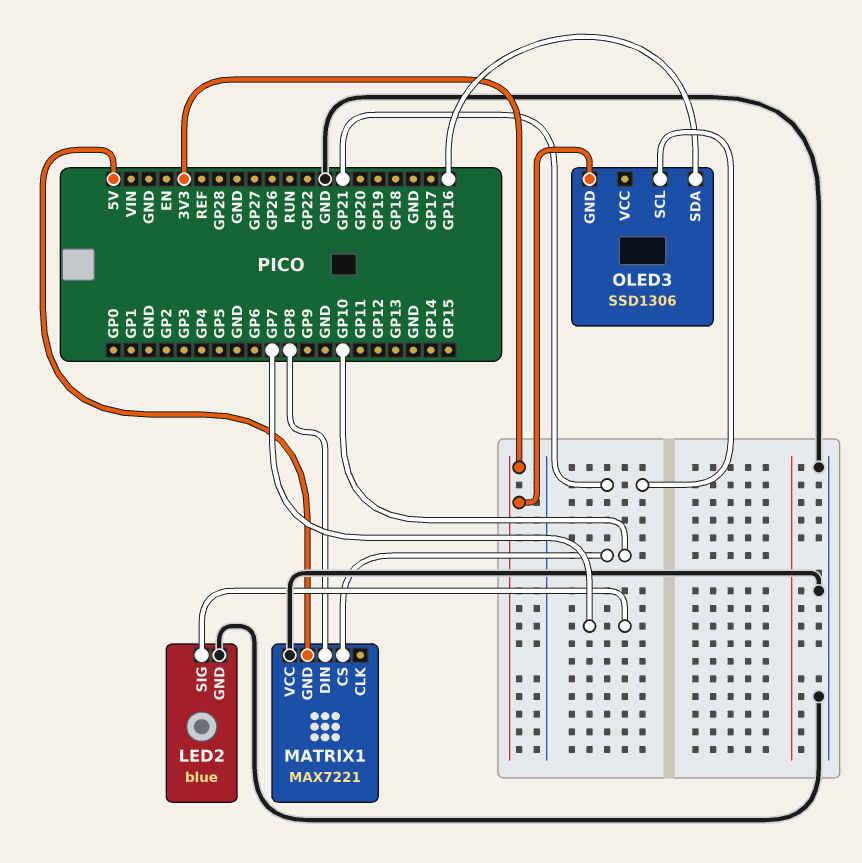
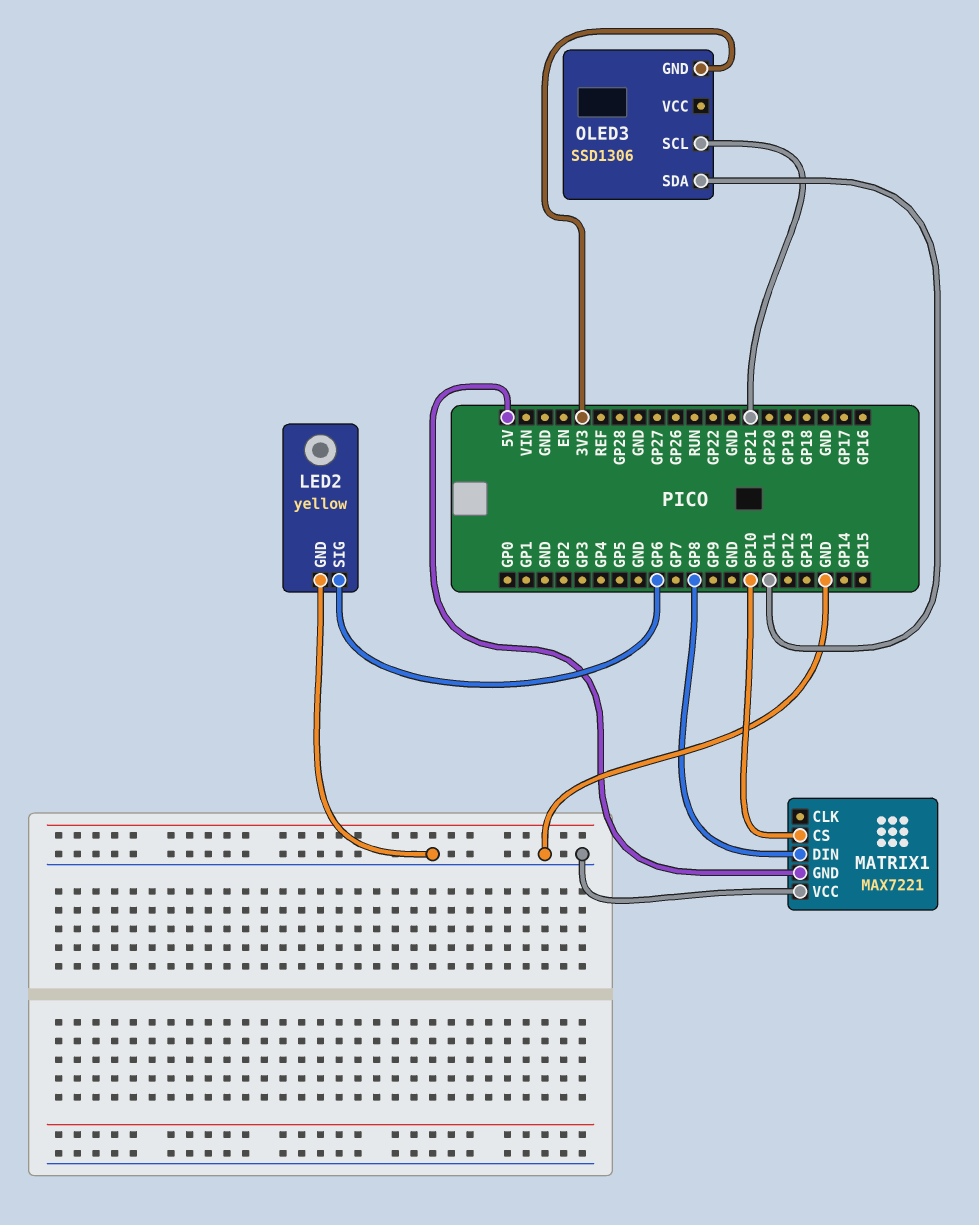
LED2: blue -> yellow
LED2 pin SIG: GP7 -> GP6
OLED3 pin SDA: GP16 -> GP11

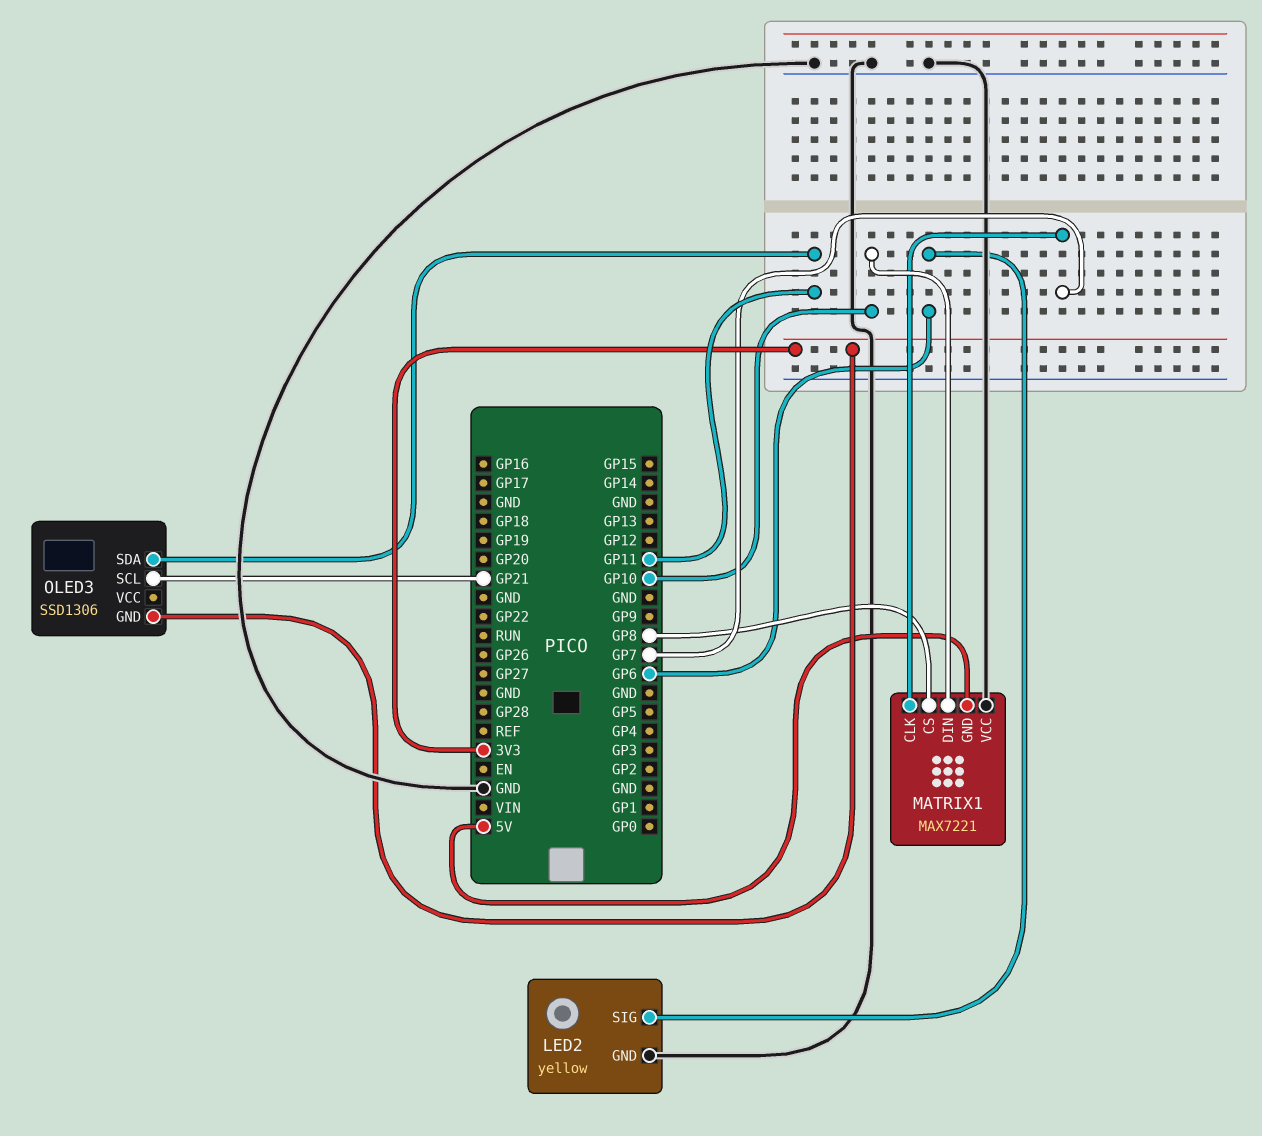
MATRIX1 pin CLK: none -> GP7
MATRIX1 pin CS: GP10 -> GP8
MATRIX1 pin DIN: GP8 -> GP10

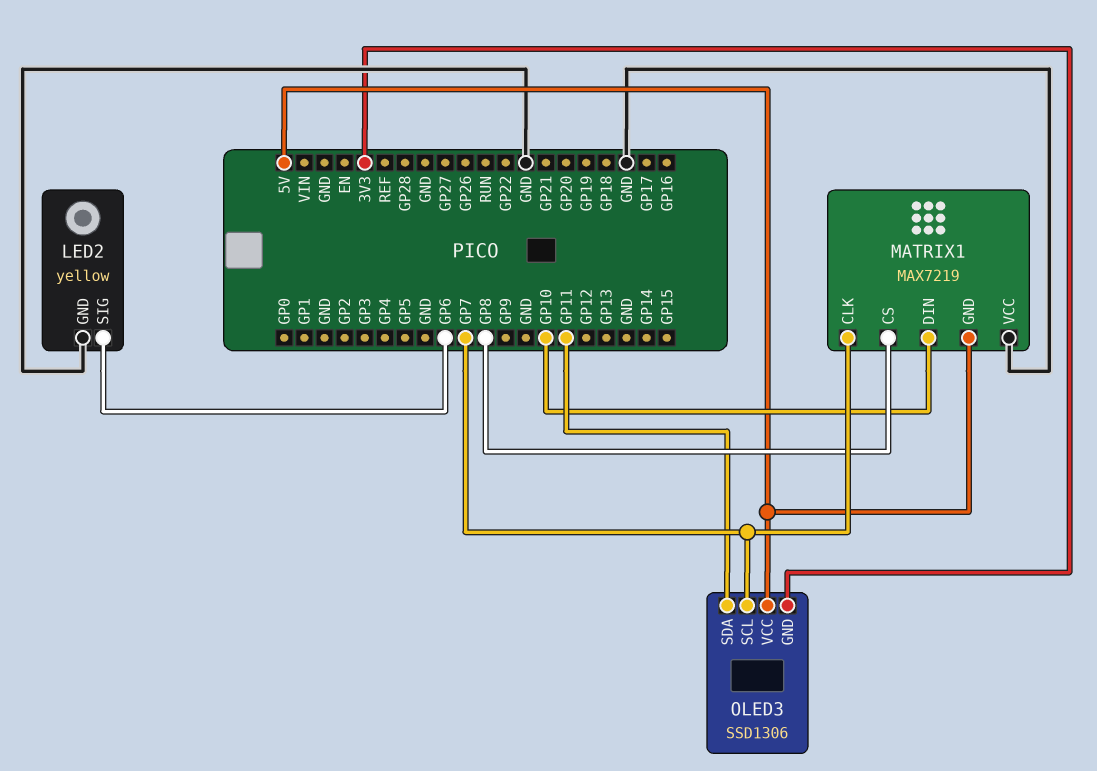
MATRIX1: MAX7221 -> MAX7219
OLED3 pin SCL: GP21 -> GP7
OLED3 pin VCC: none -> 5V

